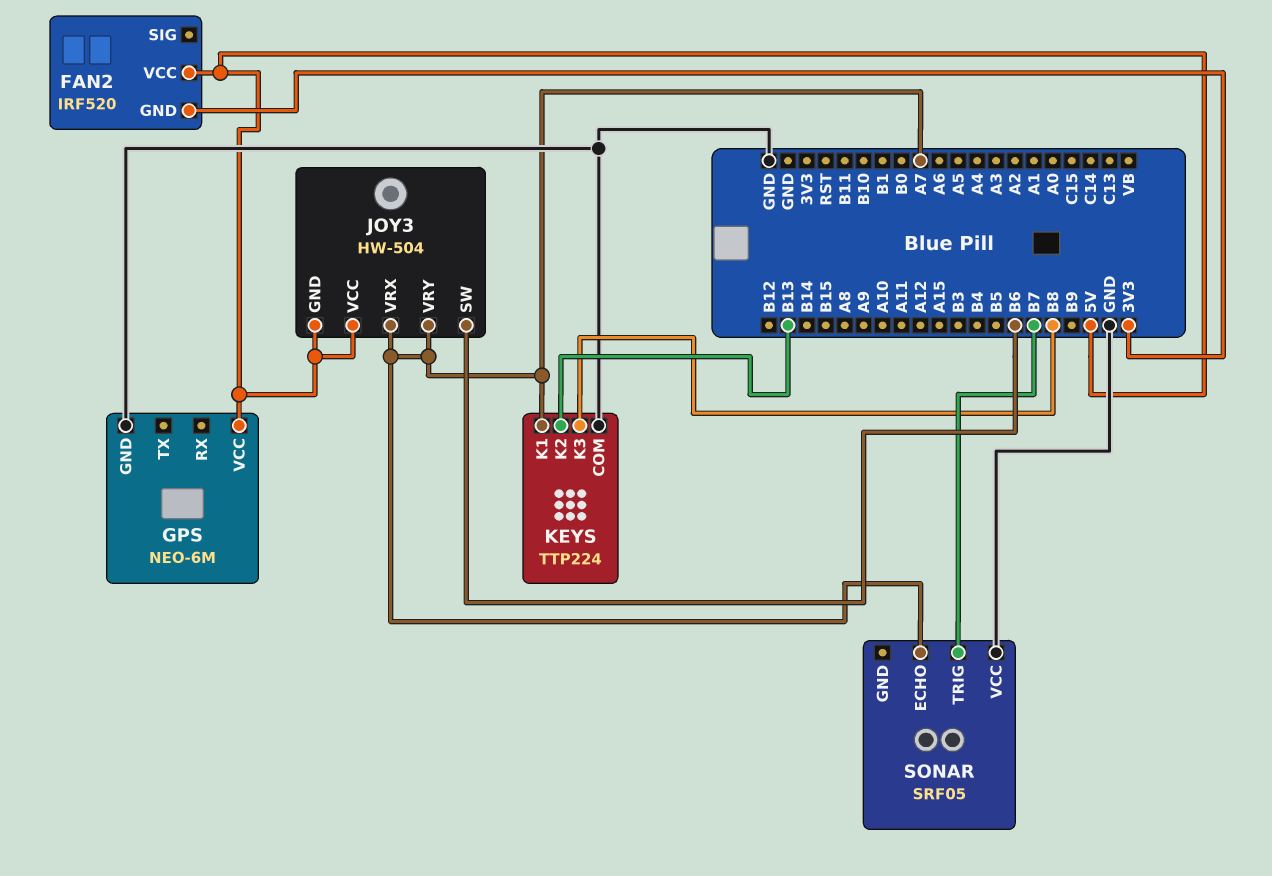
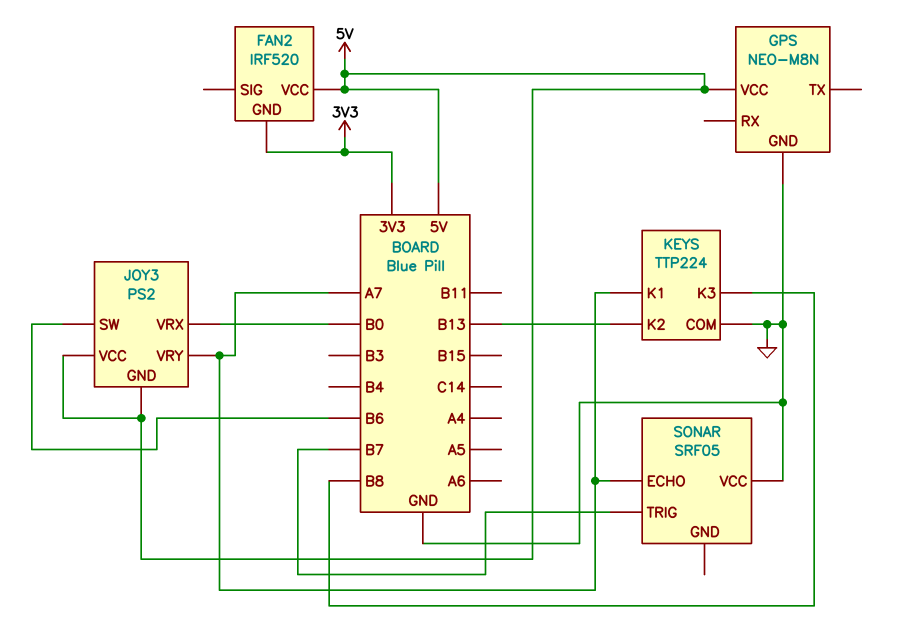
GPS: NEO-6M -> NEO-M8N
JOY3: HW-504 -> PS2
JOY3 pin VRX: A7 -> B0

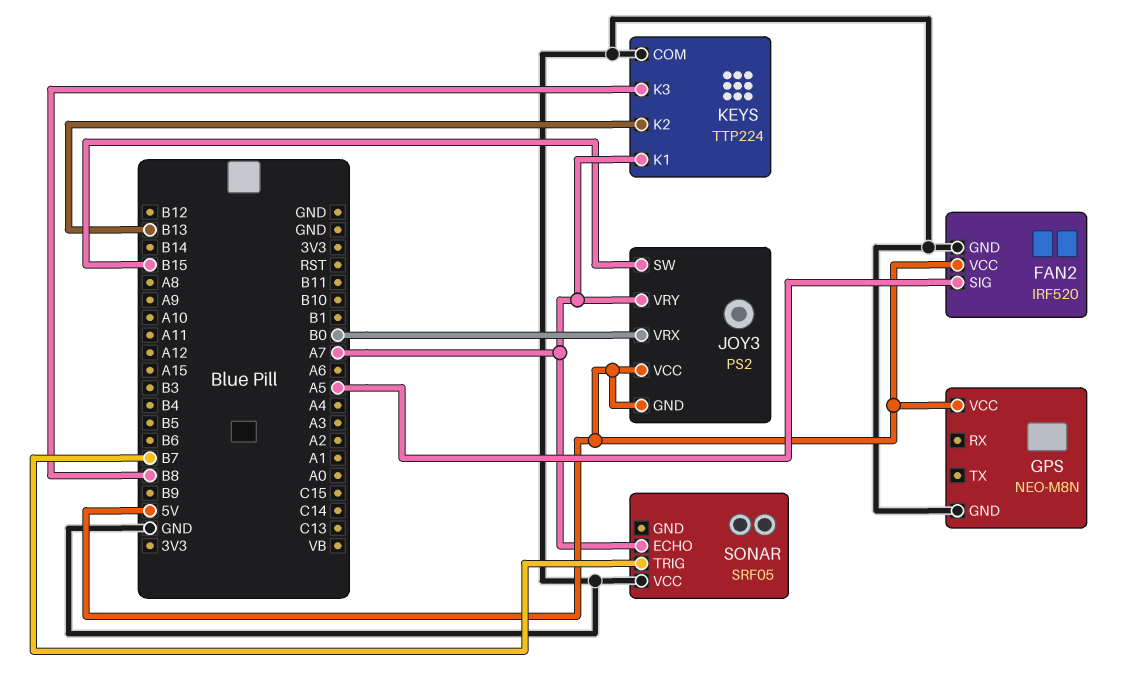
FAN2 pin GND: 3V3 -> GND
FAN2 pin SIG: none -> A5
JOY3 pin SW: B6 -> B15

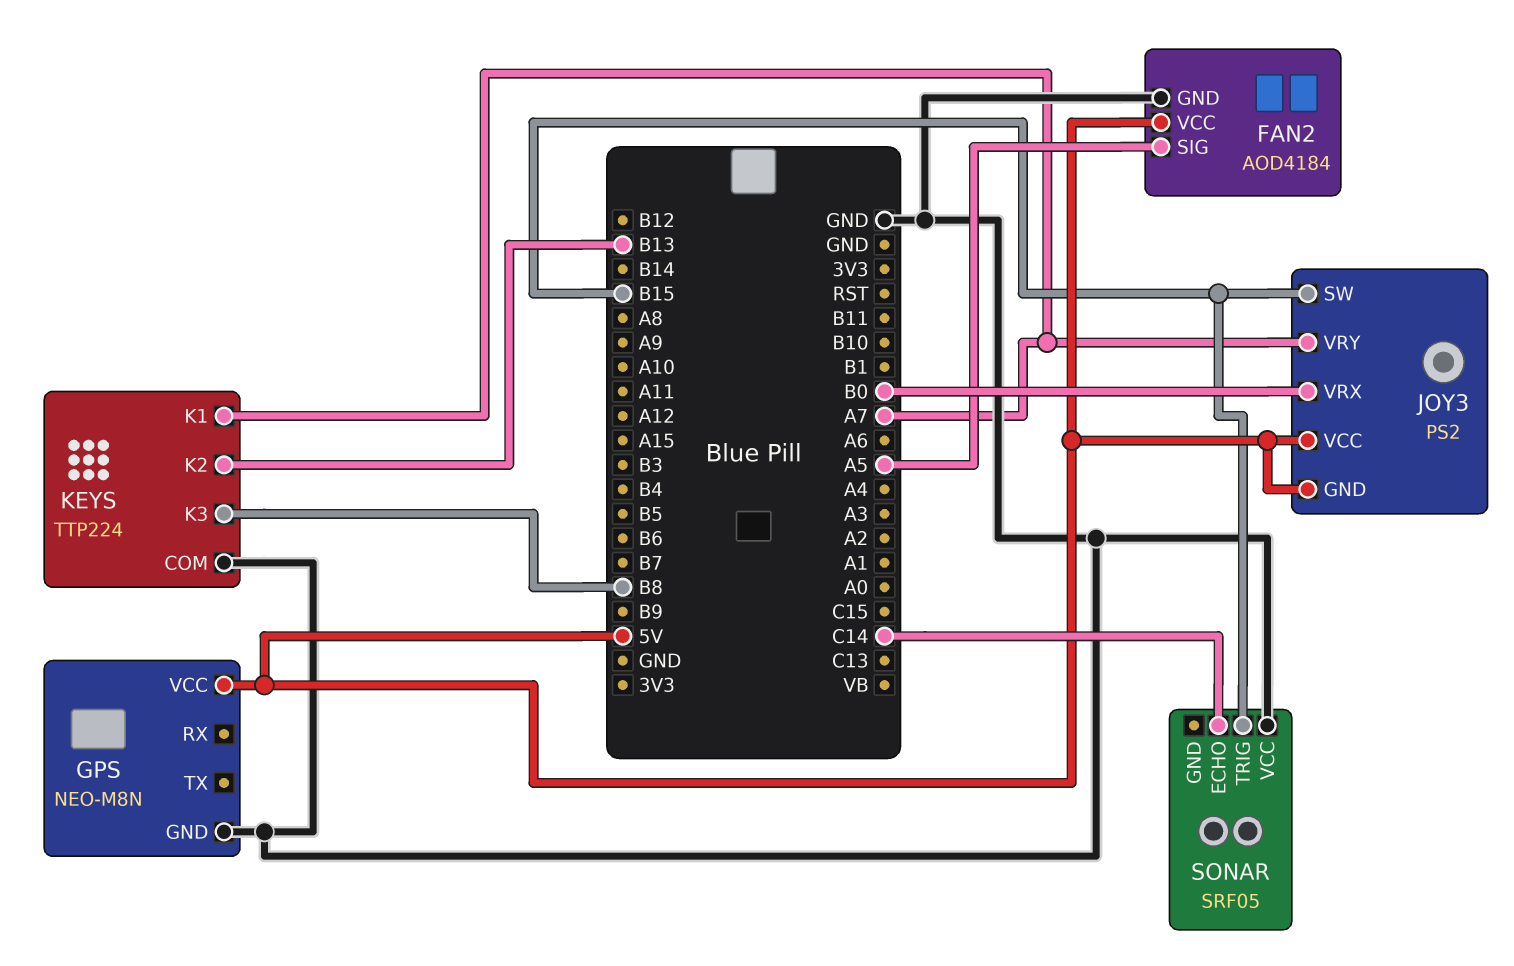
FAN2: IRF520 -> AOD4184
SONAR pin ECHO: A7 -> C14
SONAR pin TRIG: B7 -> B15

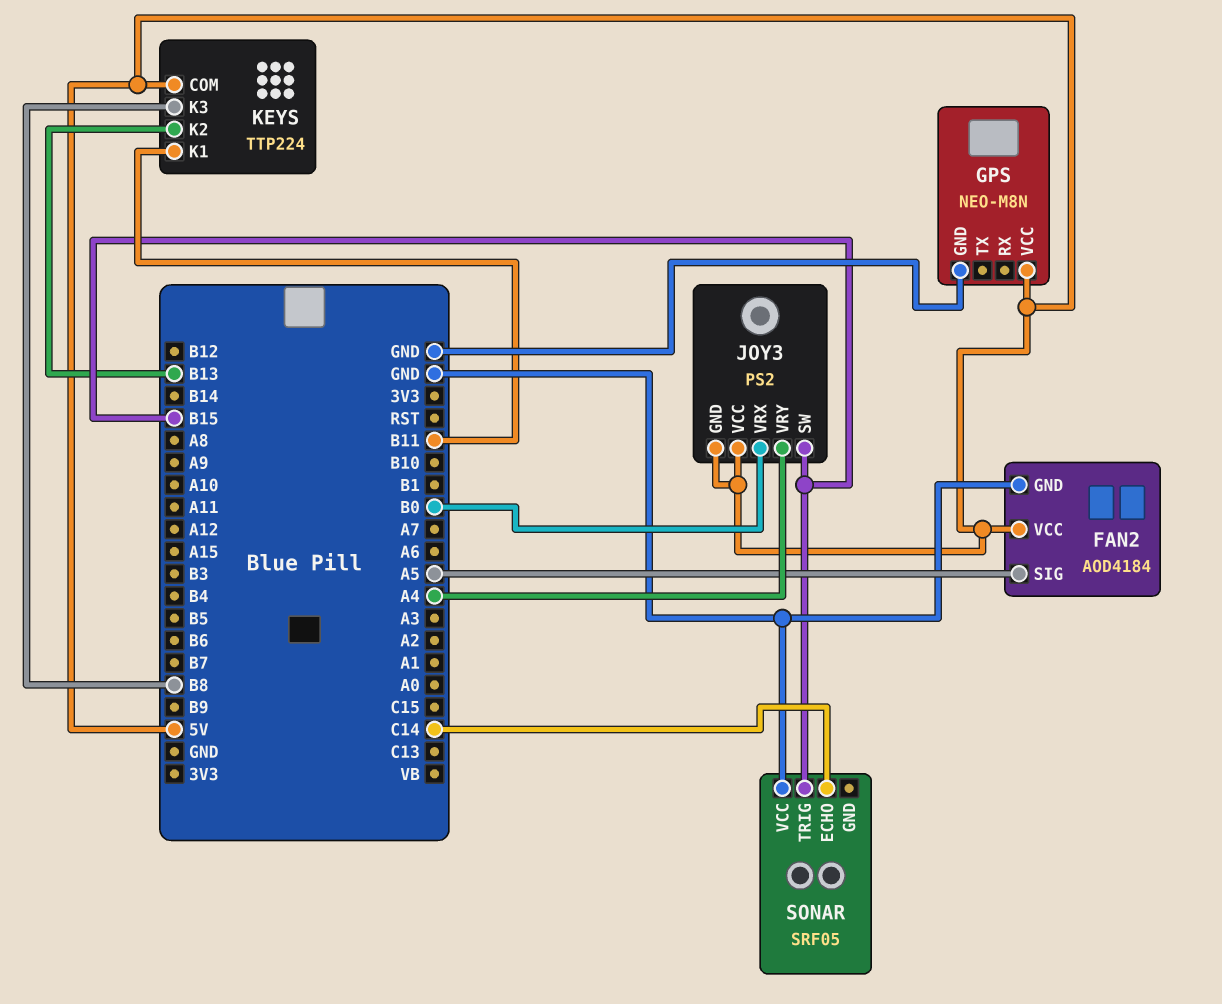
JOY3 pin VRY: A7 -> A4
KEYS pin COM: GND -> 5V
KEYS pin K1: A7 -> B11

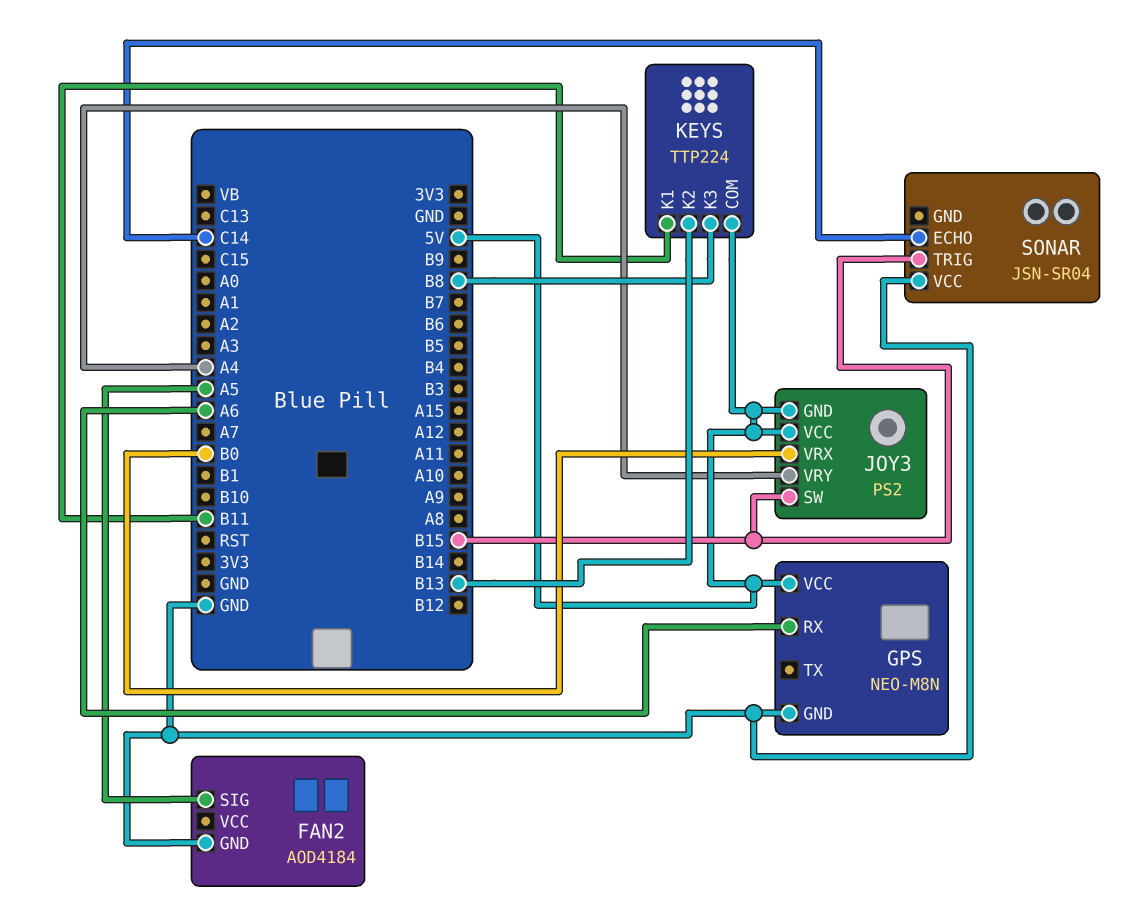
FAN2 pin VCC: 5V -> none
GPS pin RX: none -> A6
SONAR: SRF05 -> JSN-SR04

